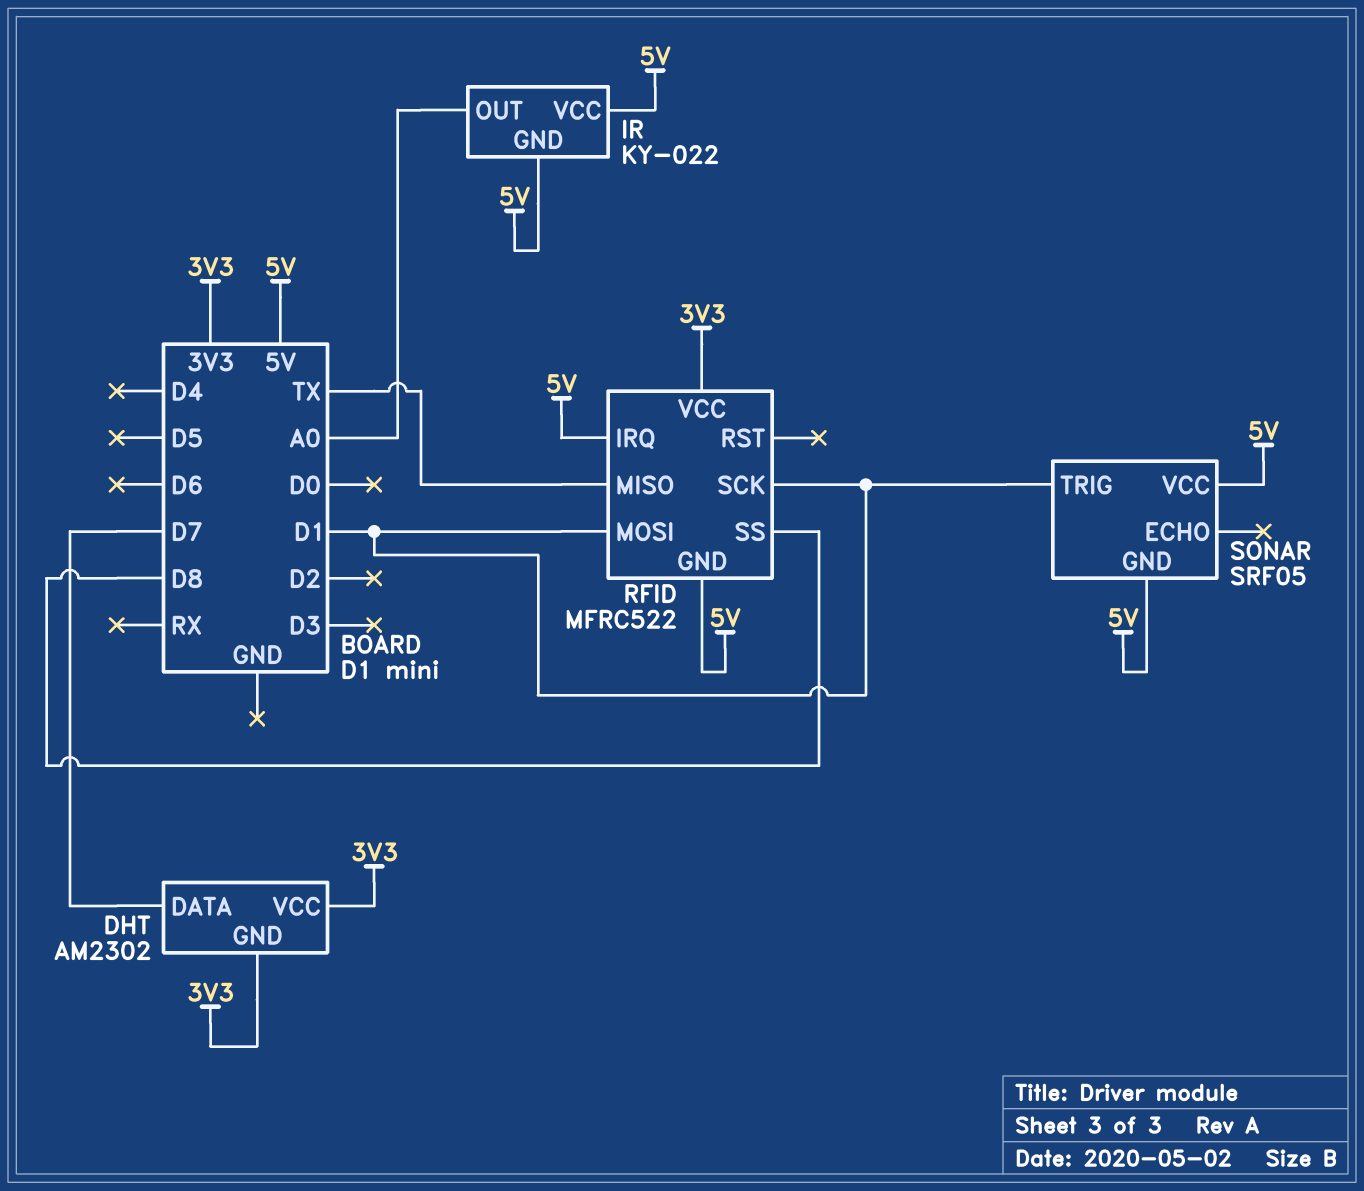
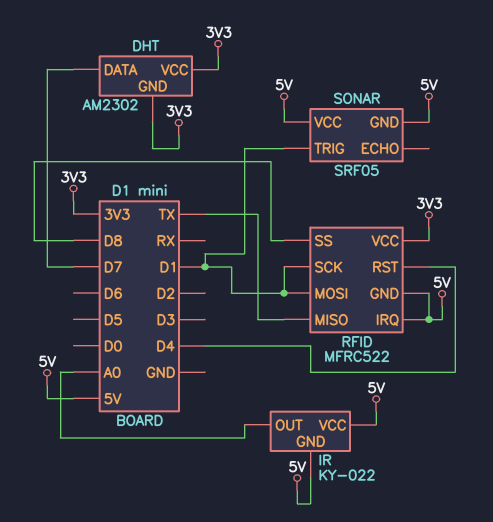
RFID pin RST: none -> D4

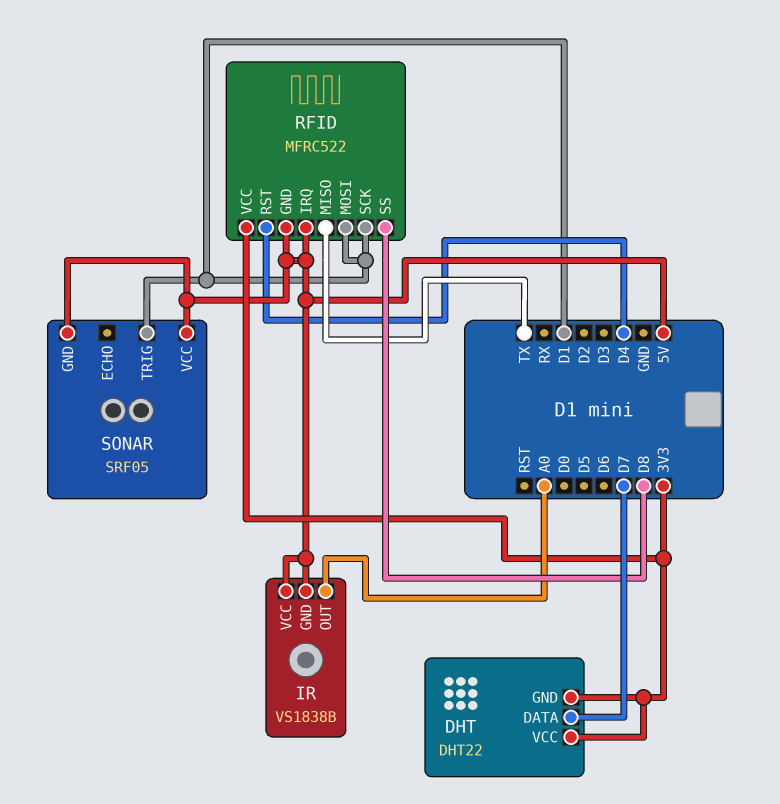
DHT: AM2302 -> DHT22
IR: KY-022 -> VS1838B

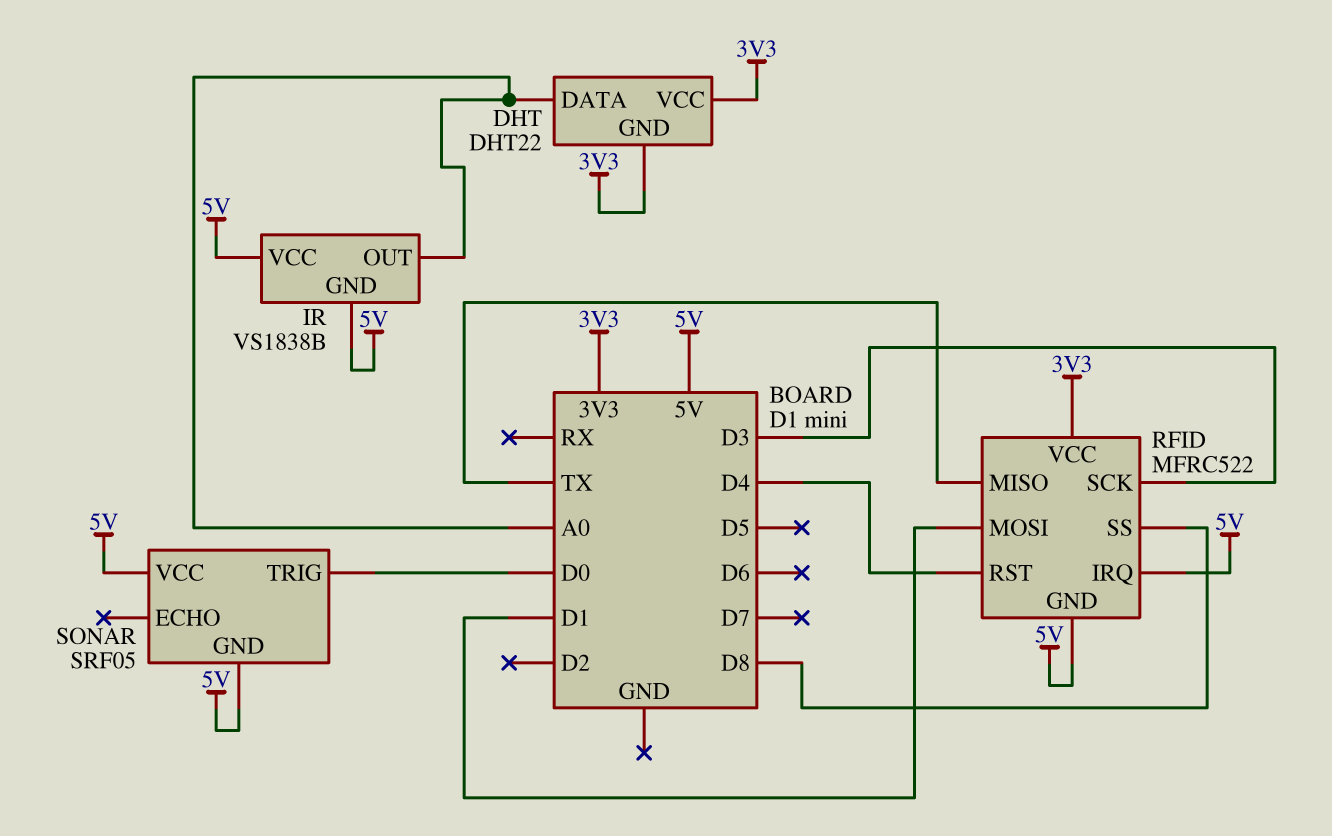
DHT pin DATA: D7 -> A0
RFID pin SCK: D1 -> D3
SONAR pin TRIG: D1 -> D0

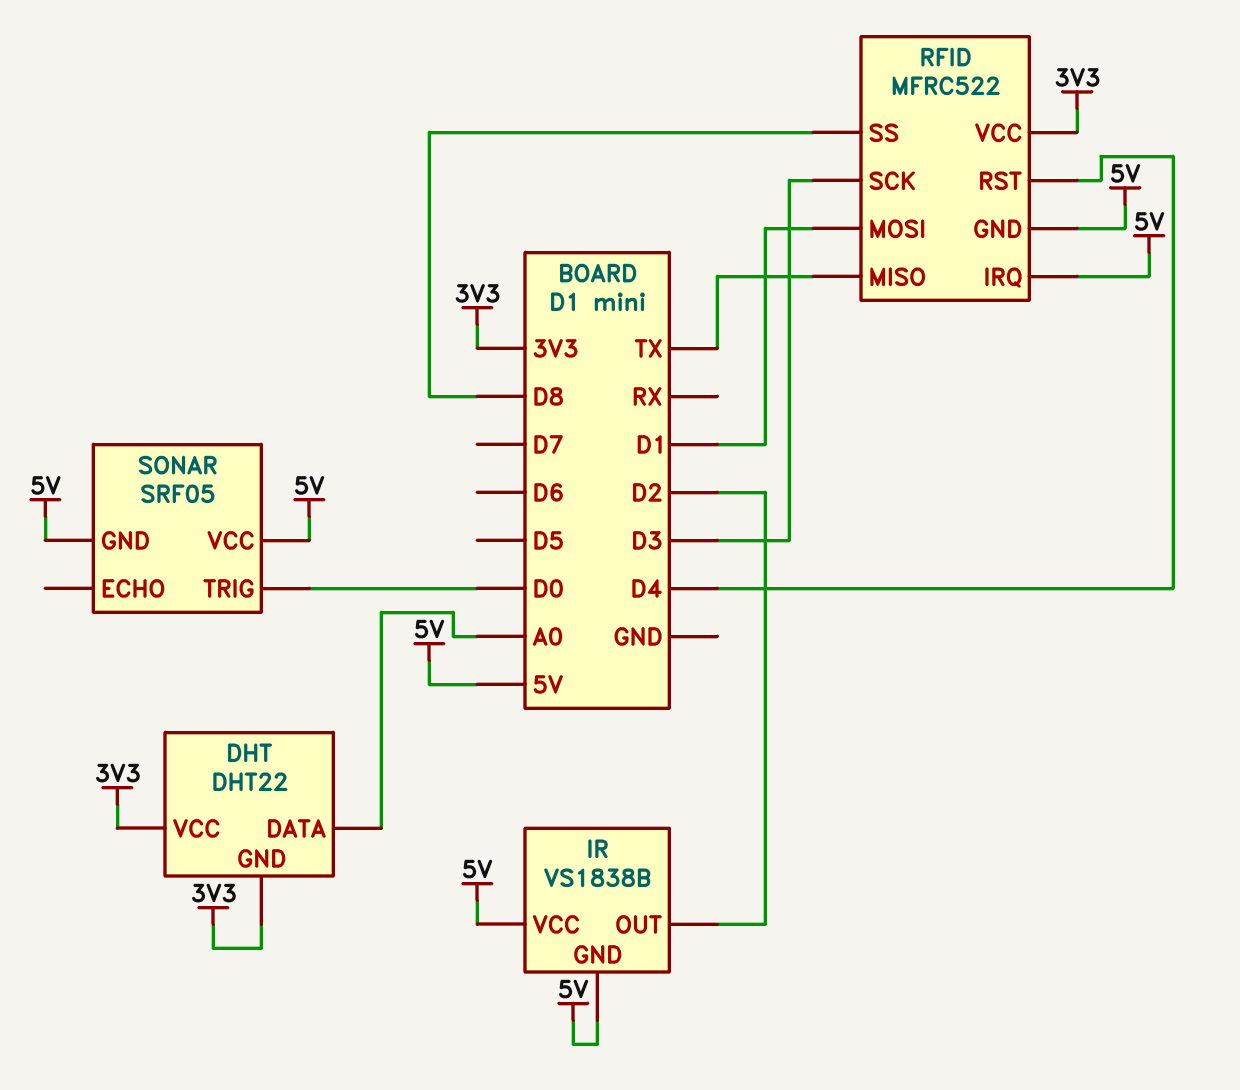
IR pin OUT: A0 -> D2

